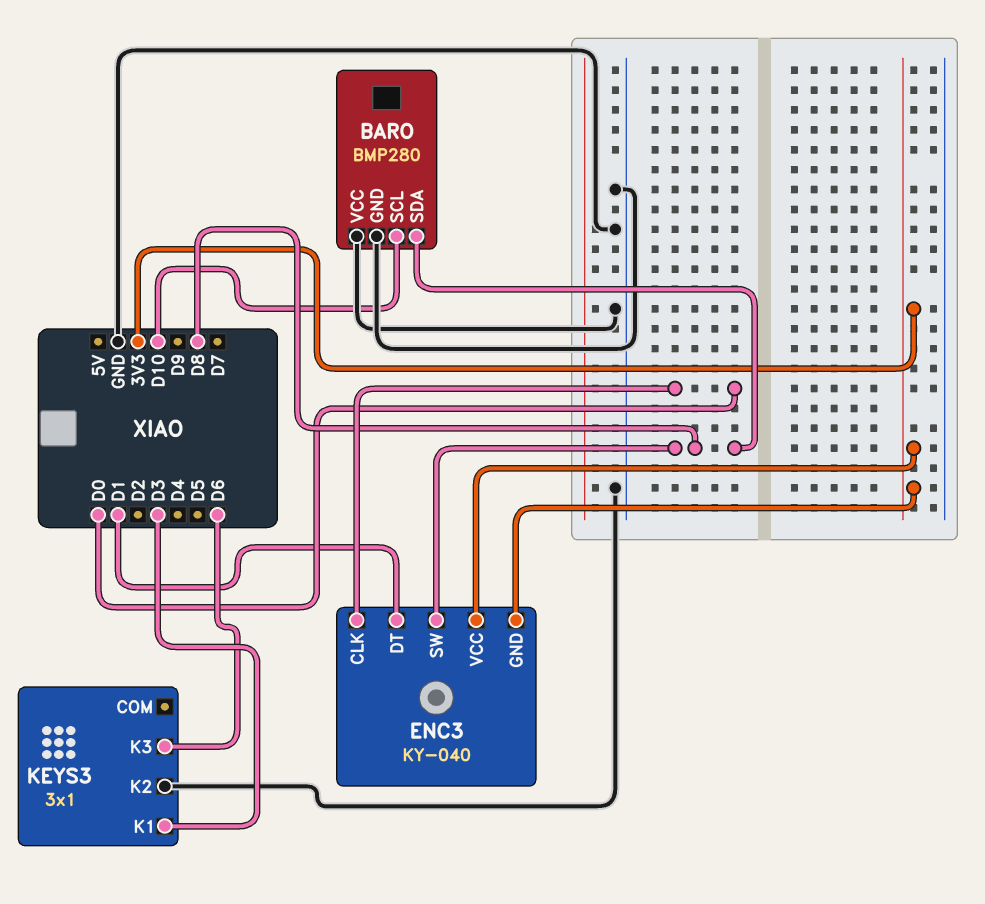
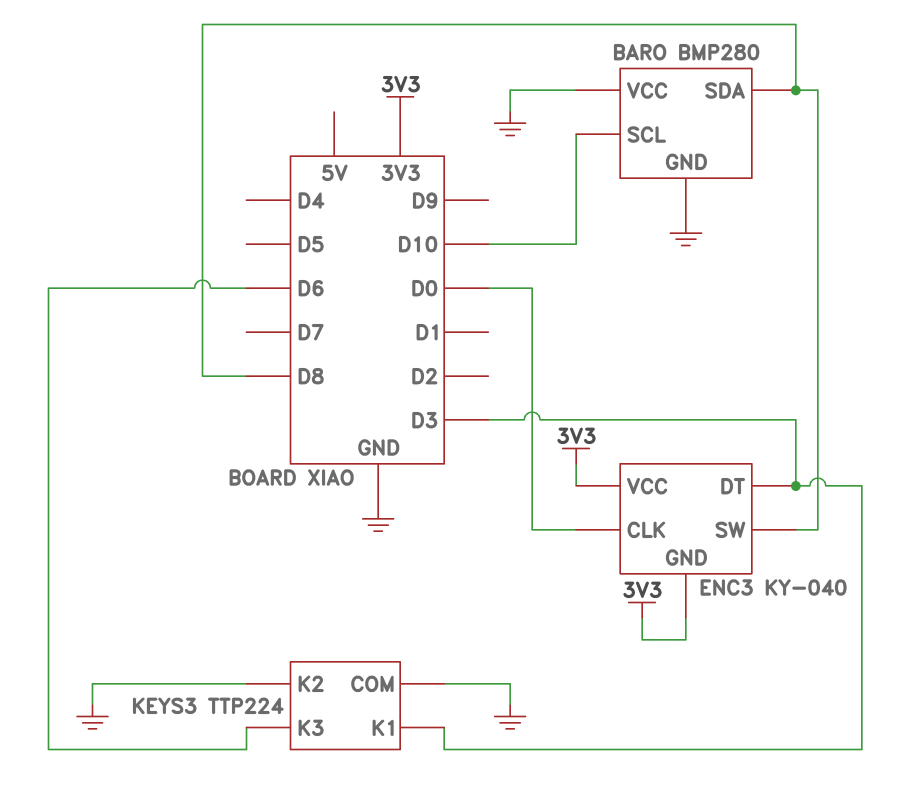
ENC3 pin DT: D1 -> D3
KEYS3: 3x1 -> TTP224
KEYS3 pin COM: none -> GND

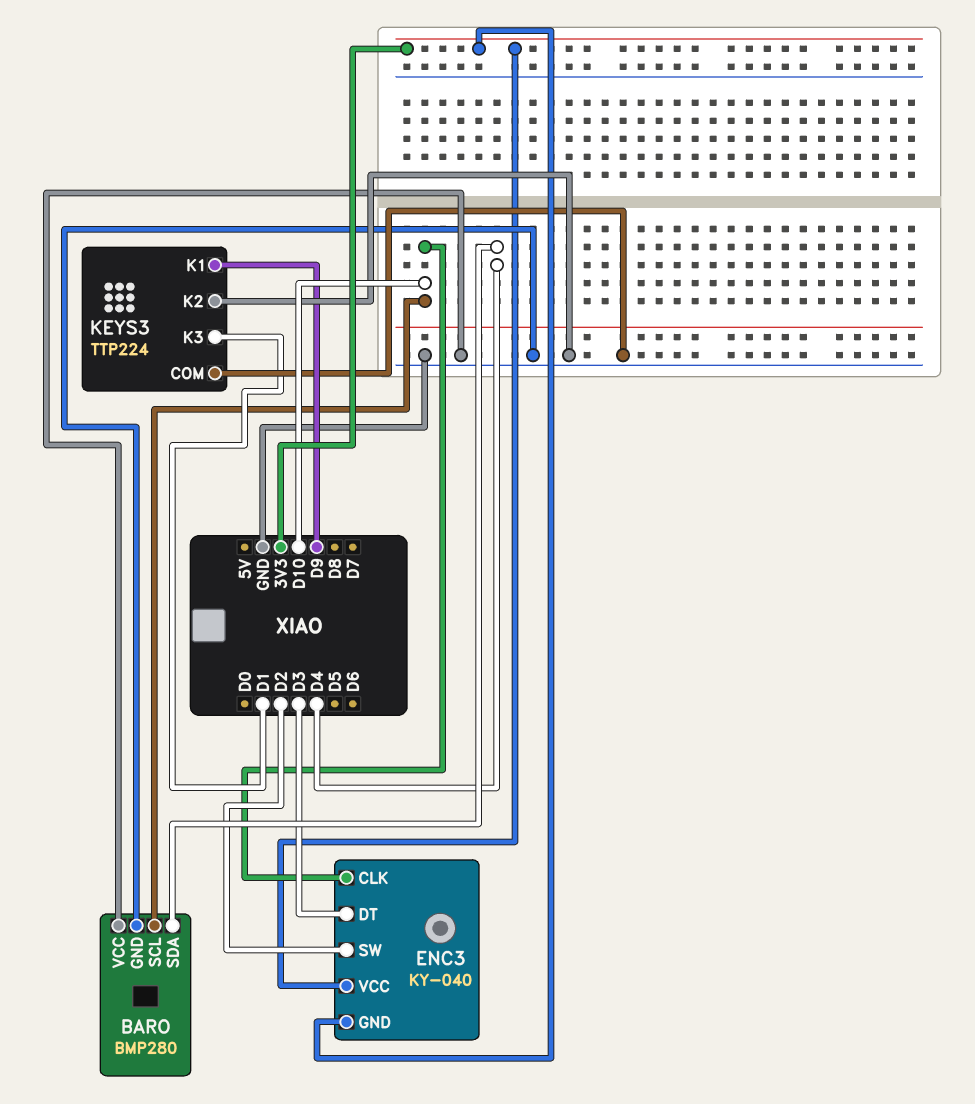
BARO pin SDA: D8 -> D4
ENC3 pin CLK: D0 -> D10
ENC3 pin SW: D8 -> D2
KEYS3 pin K1: D3 -> D9
KEYS3 pin K3: D6 -> D1

